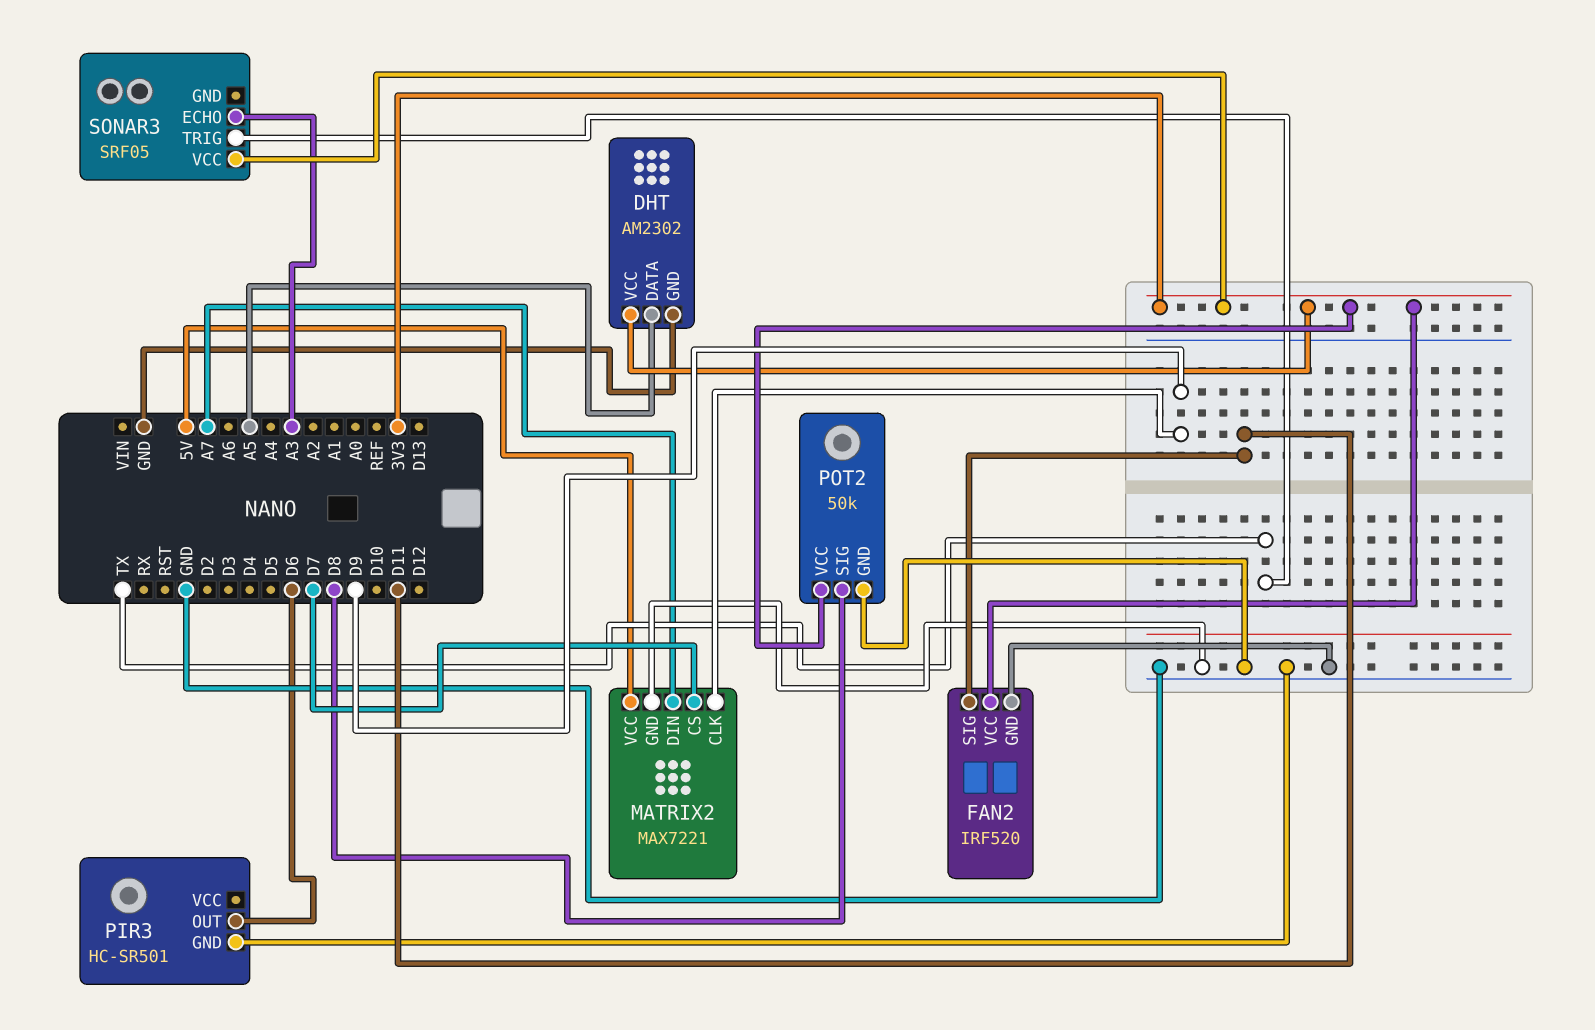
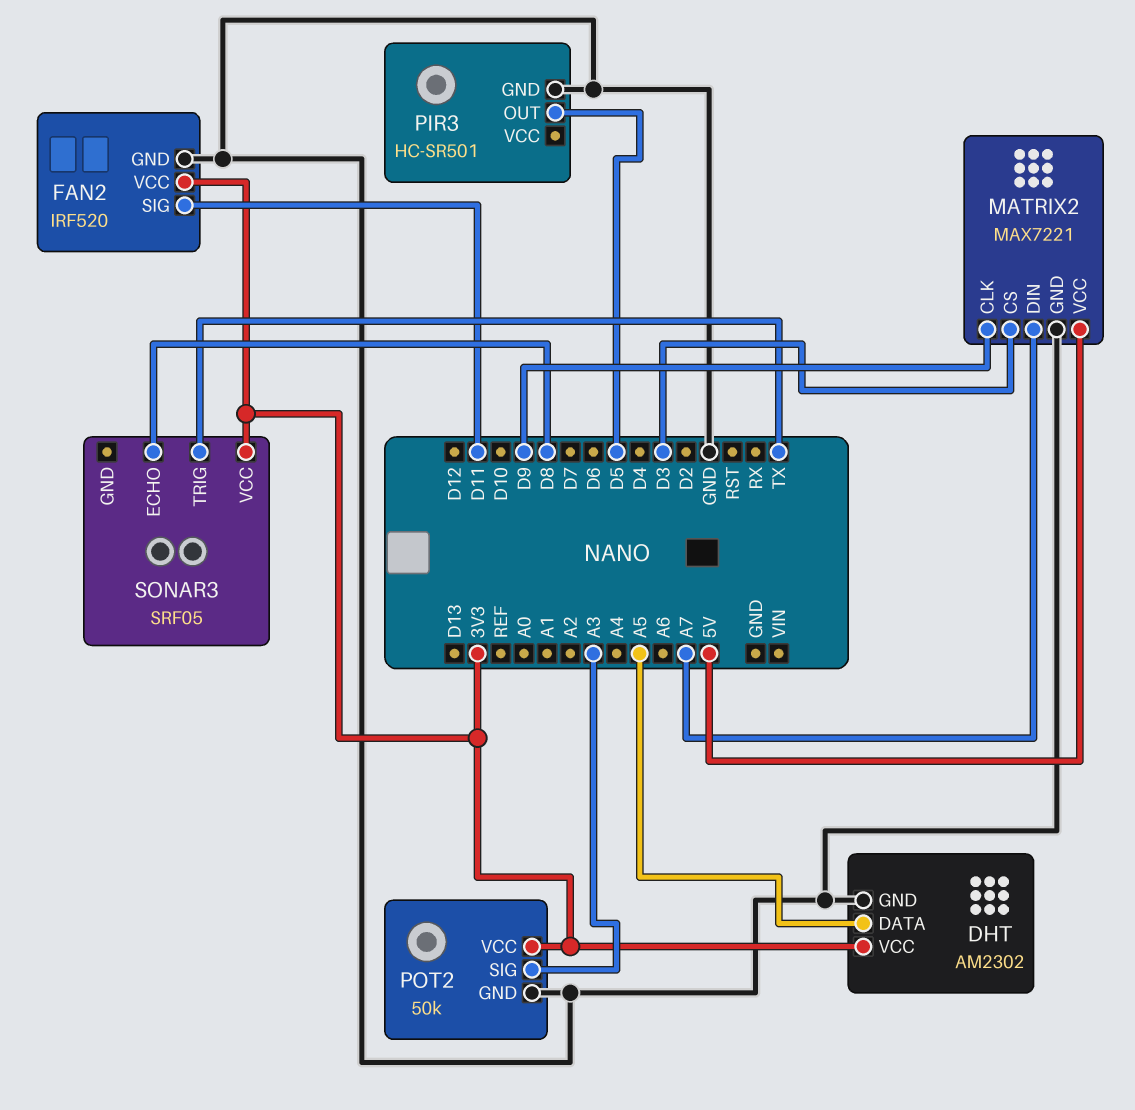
MATRIX2 pin CS: D7 -> D3
PIR3 pin OUT: D6 -> D5
POT2 pin SIG: D8 -> A3
SONAR3 pin ECHO: A3 -> D8

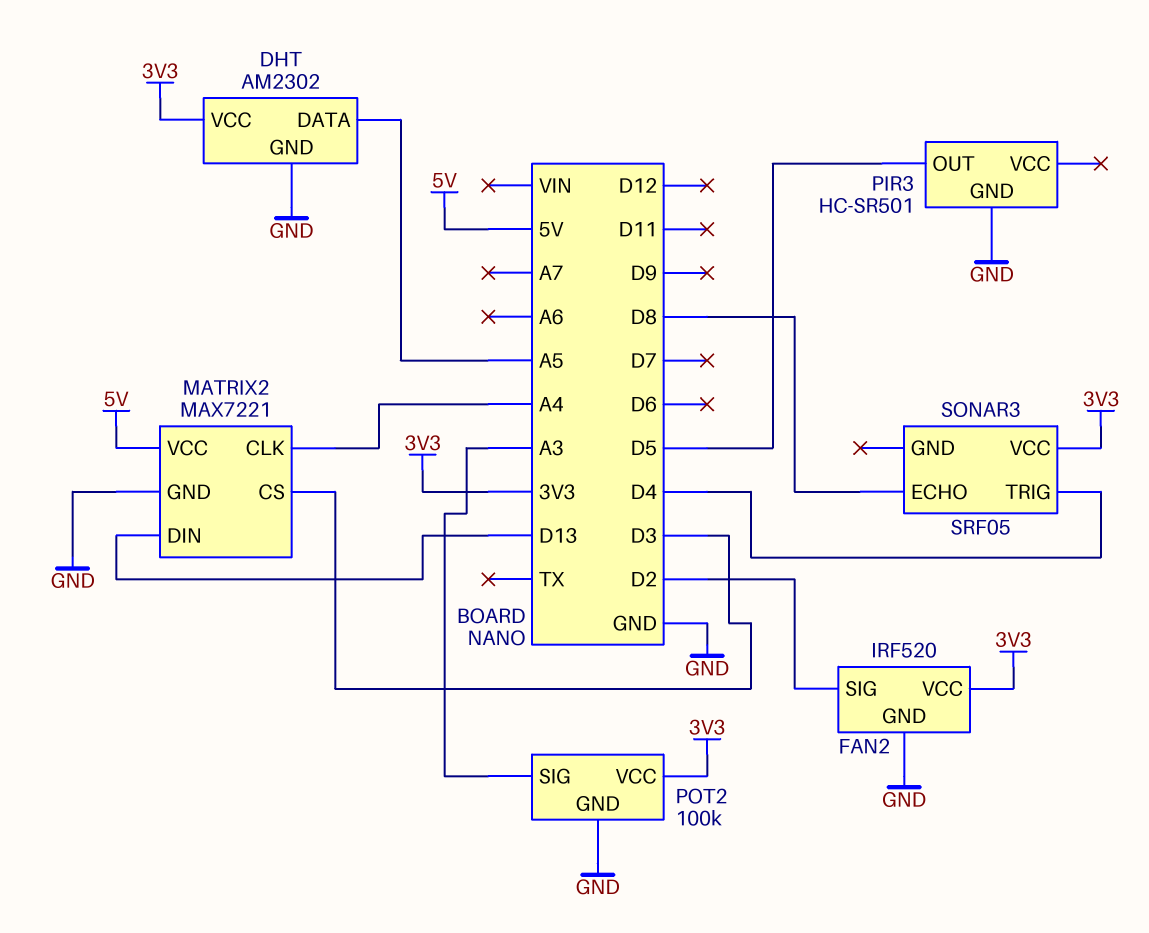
FAN2 pin SIG: D11 -> D2
MATRIX2 pin CLK: D9 -> A4
MATRIX2 pin DIN: A7 -> D13
POT2: 50k -> 100k
SONAR3 pin TRIG: TX -> D4

